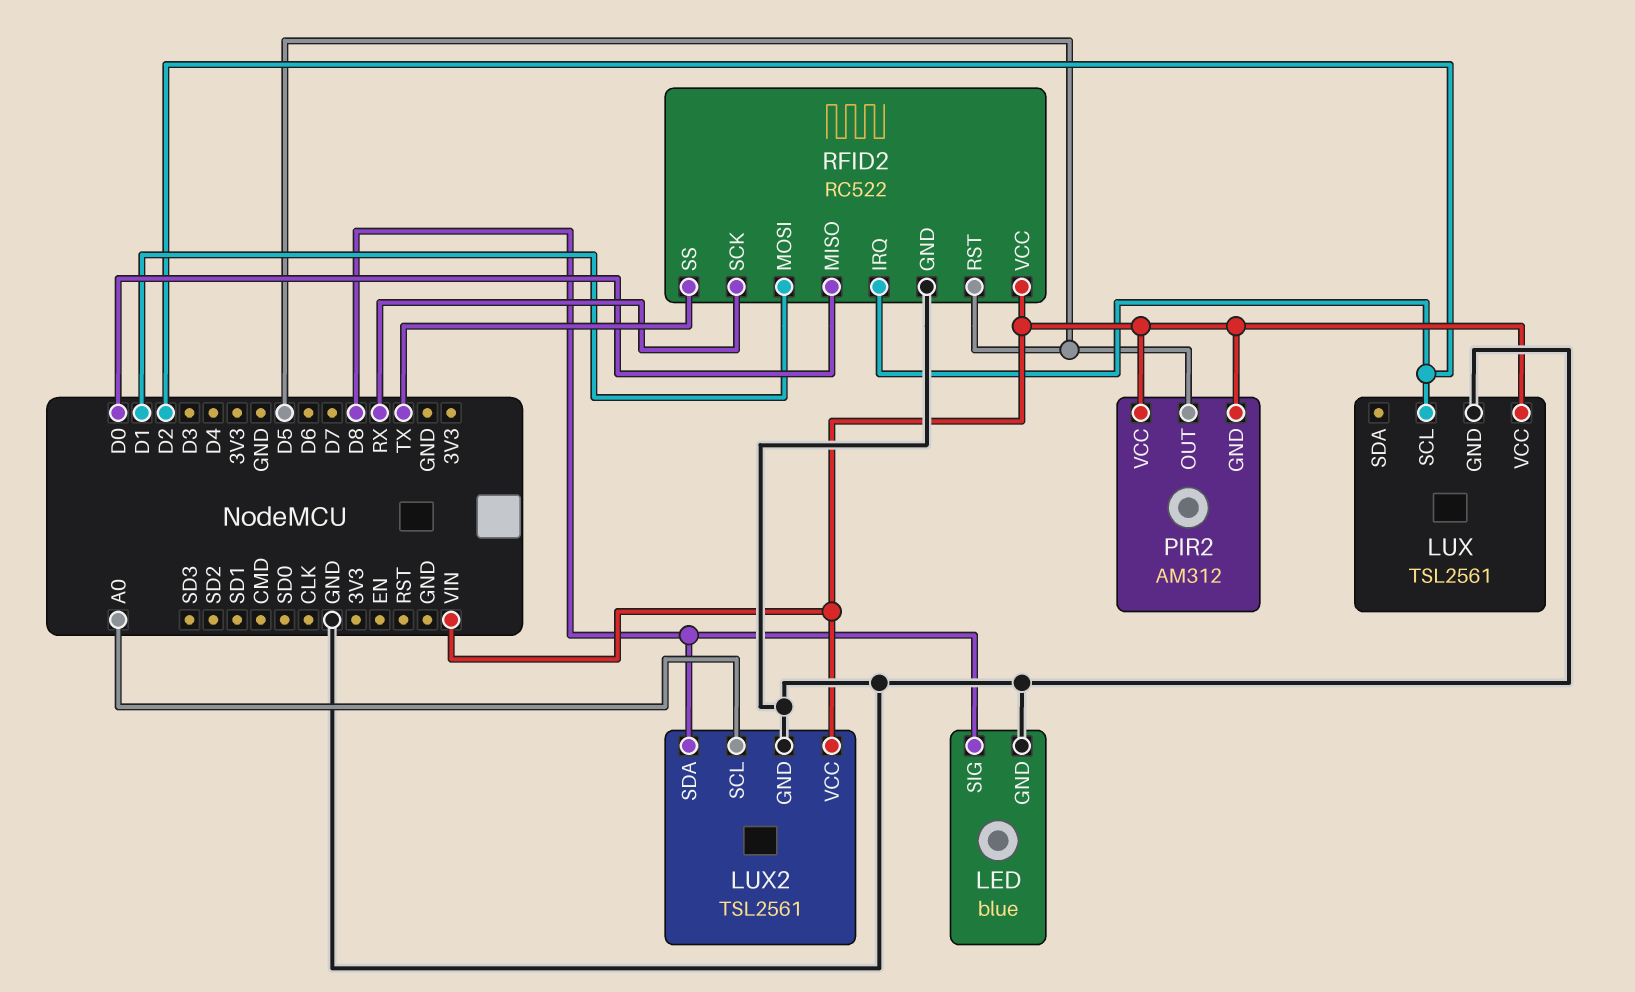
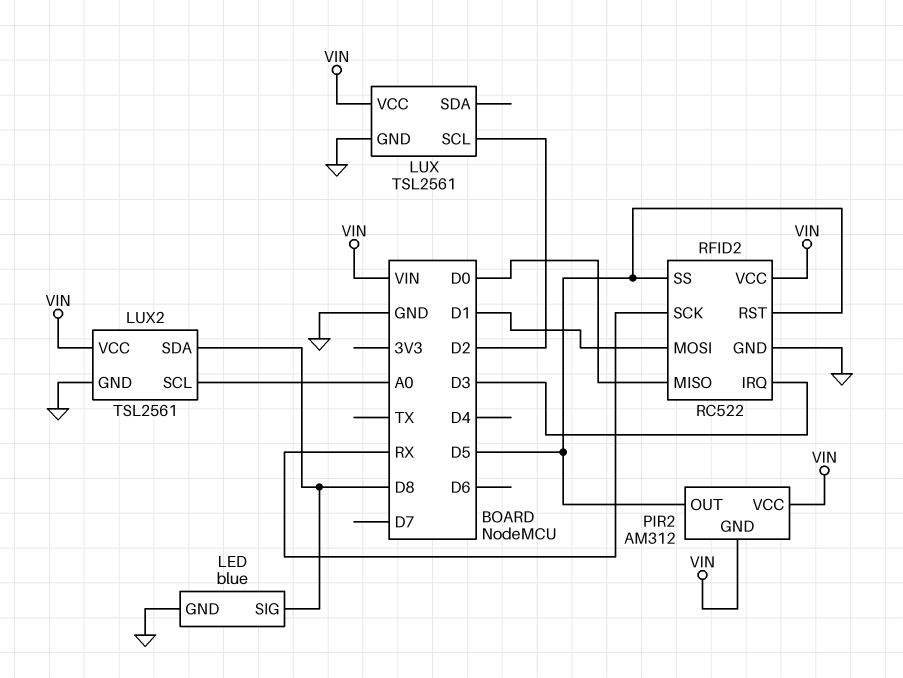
RFID2 pin IRQ: D2 -> D3
RFID2 pin SS: TX -> D5

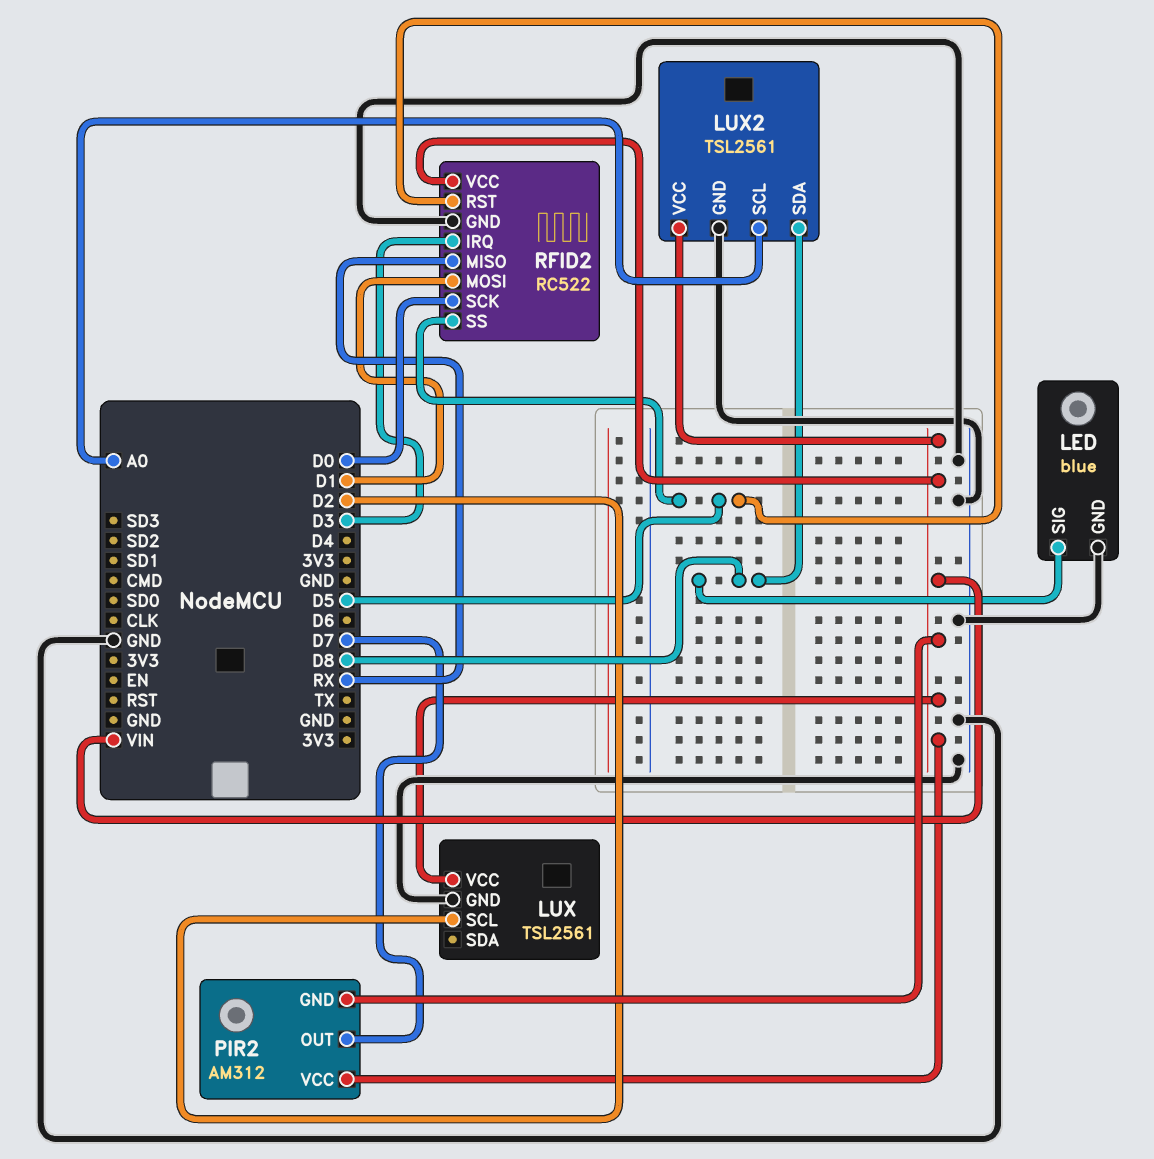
PIR2 pin OUT: D5 -> D7
RFID2 pin MISO: D0 -> RX
RFID2 pin SCK: RX -> D0

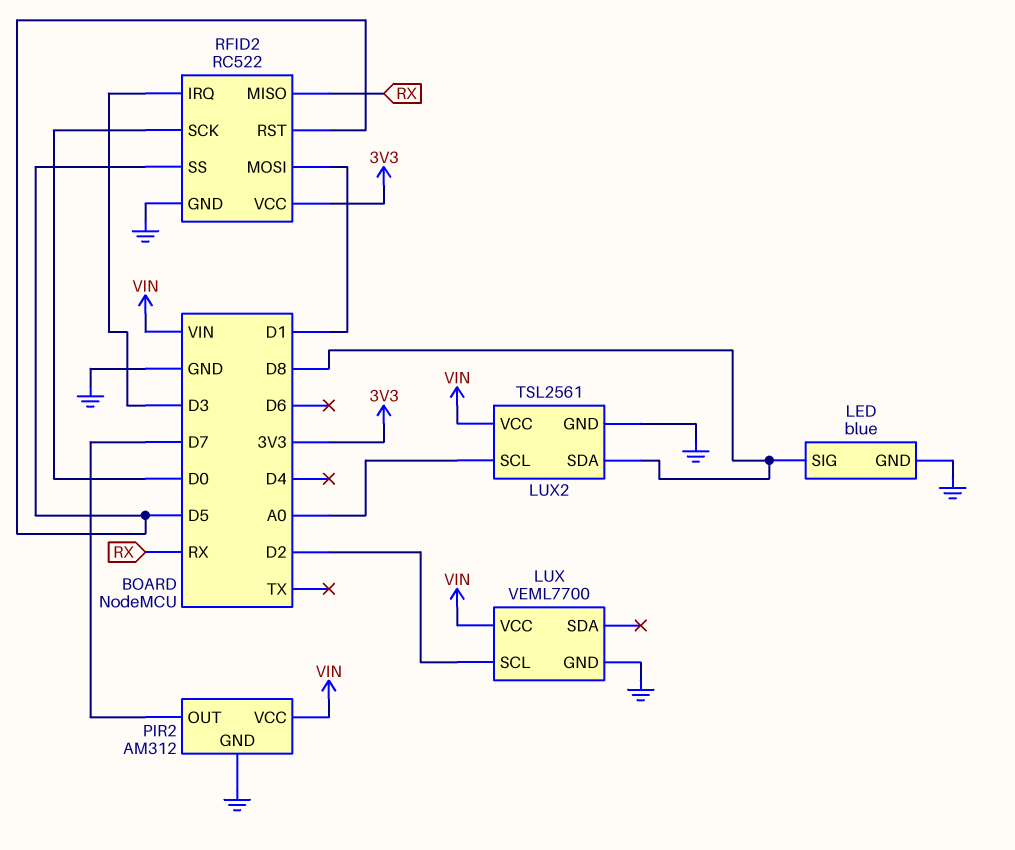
LUX: TSL2561 -> VEML7700
PIR2 pin GND: VIN -> GND
RFID2 pin VCC: VIN -> 3V3

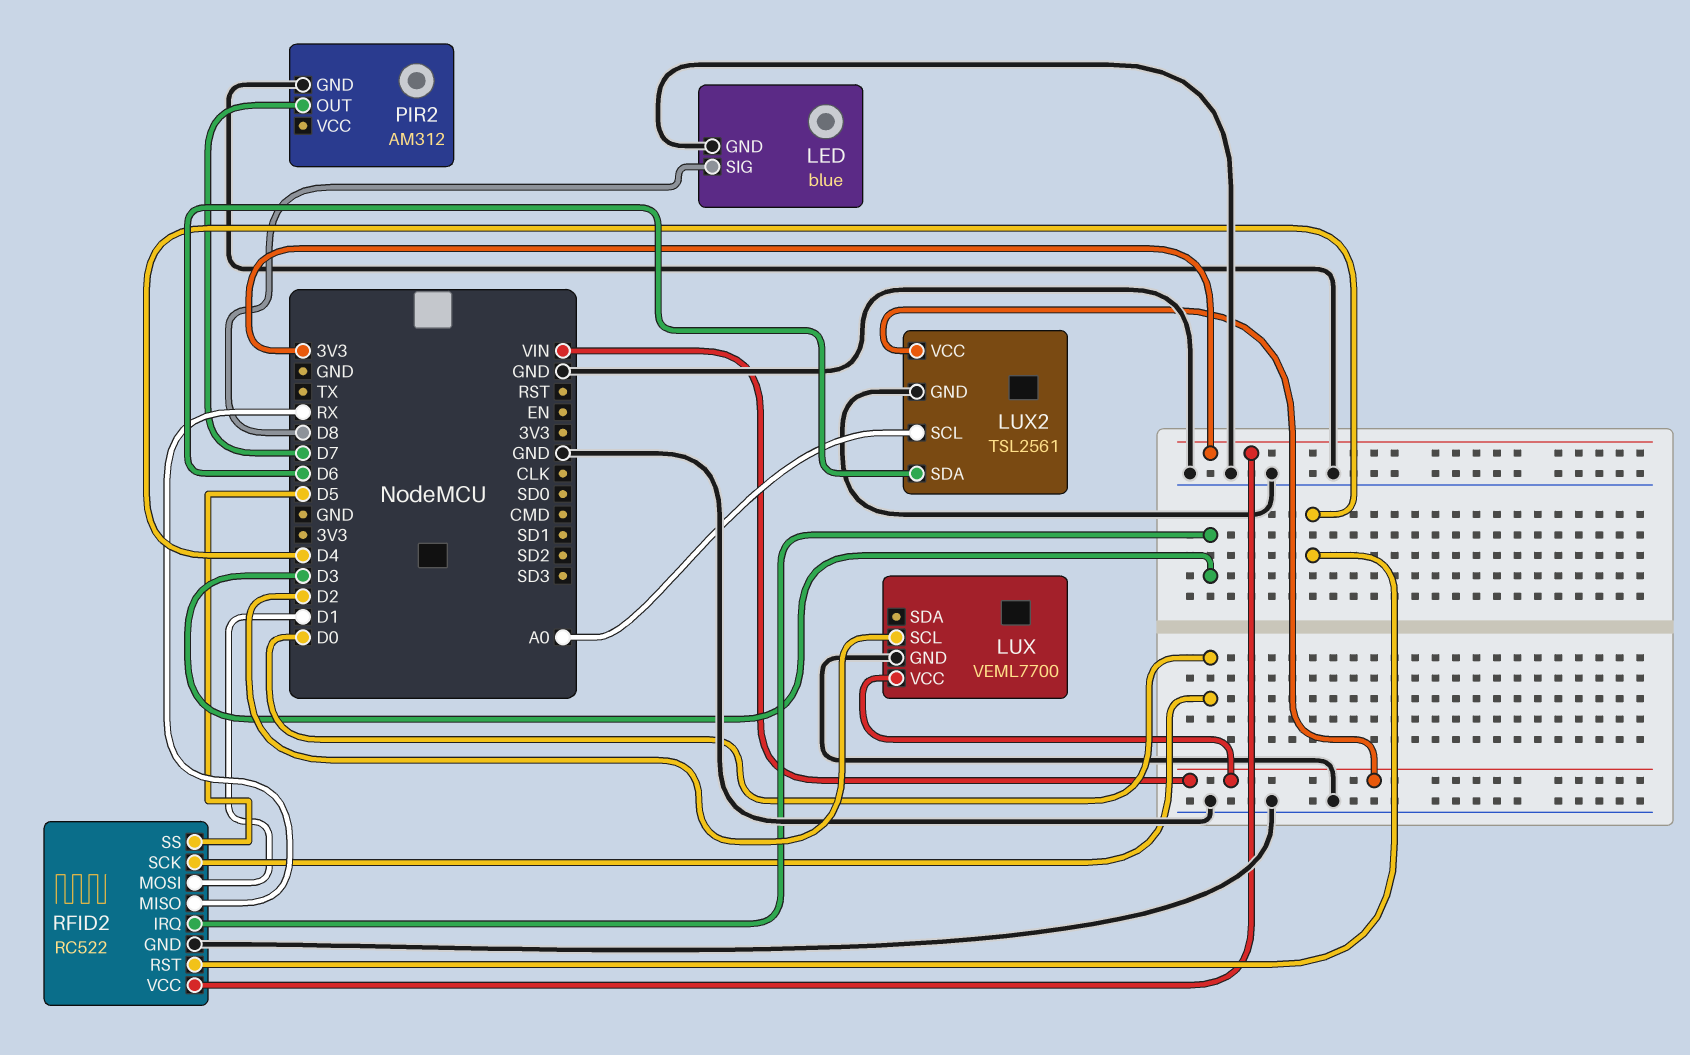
LUX2 pin SDA: D8 -> D6
PIR2 pin VCC: VIN -> none
RFID2 pin RST: D5 -> D4

